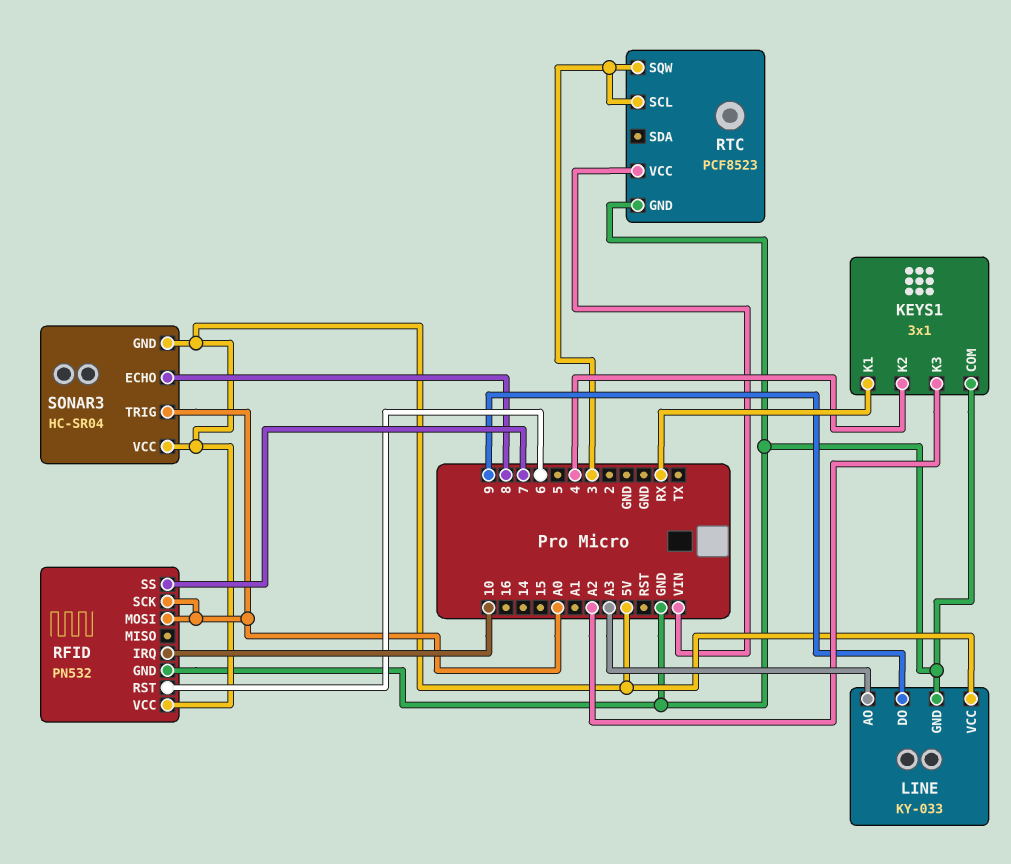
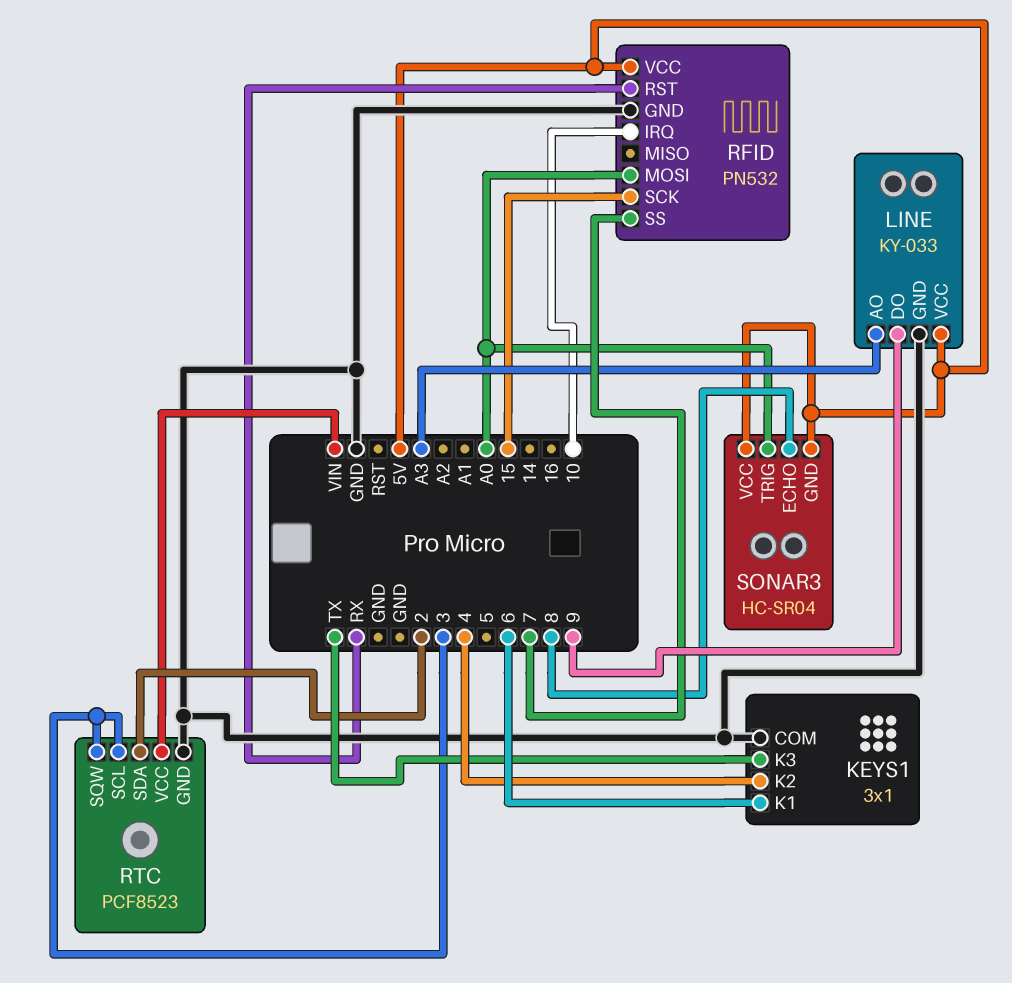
KEYS1 pin K1: RX -> 6
KEYS1 pin K3: A2 -> TX
RFID pin RST: 6 -> RX
RFID pin SCK: A0 -> 15
RTC pin SDA: none -> 2

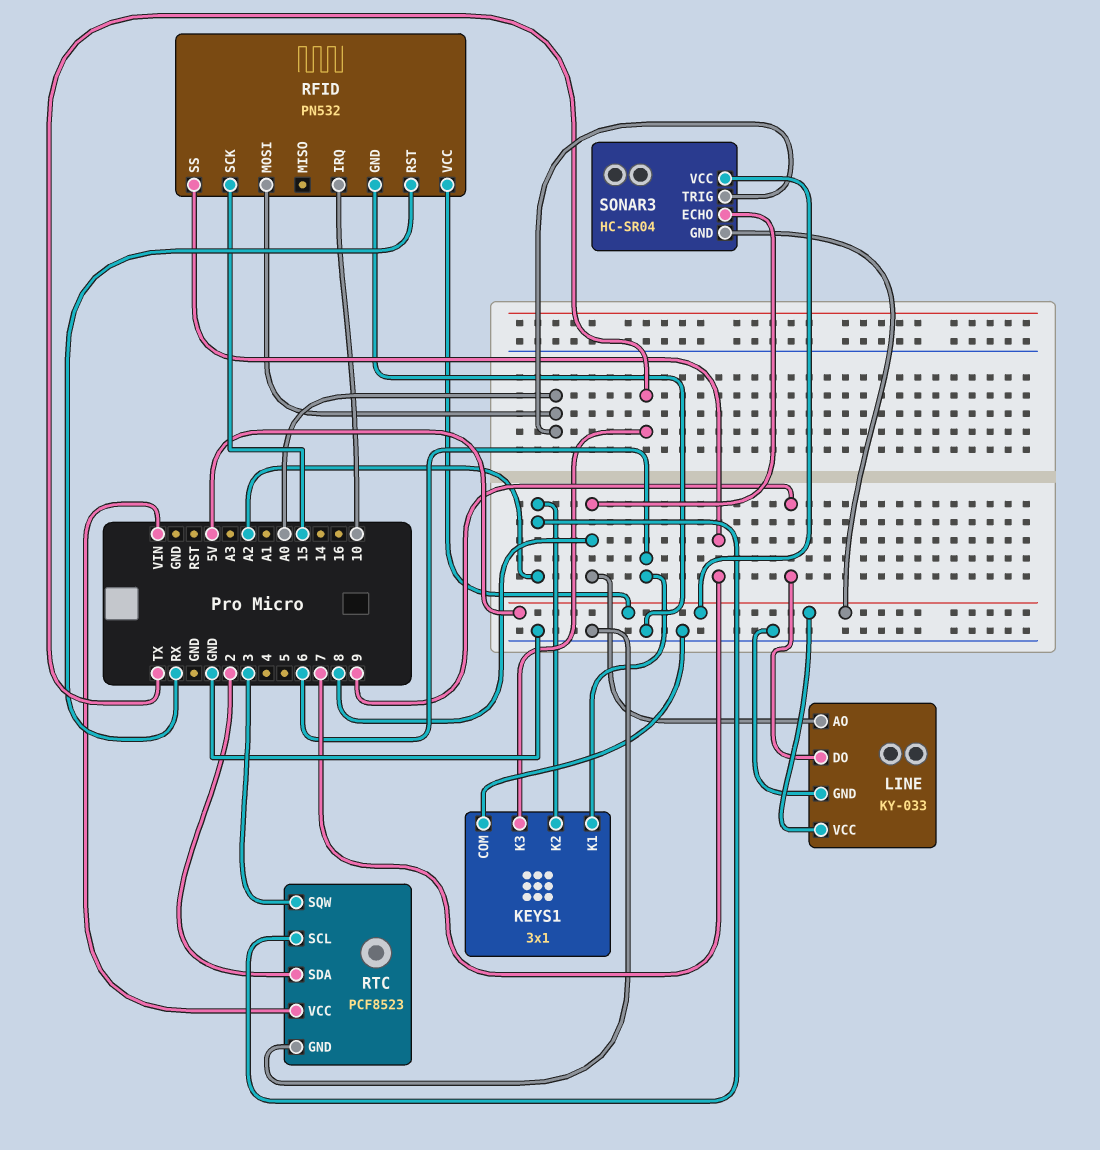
KEYS1 pin K2: 4 -> A2
LINE pin AO: A3 -> 8
RTC pin SCL: 3 -> A2

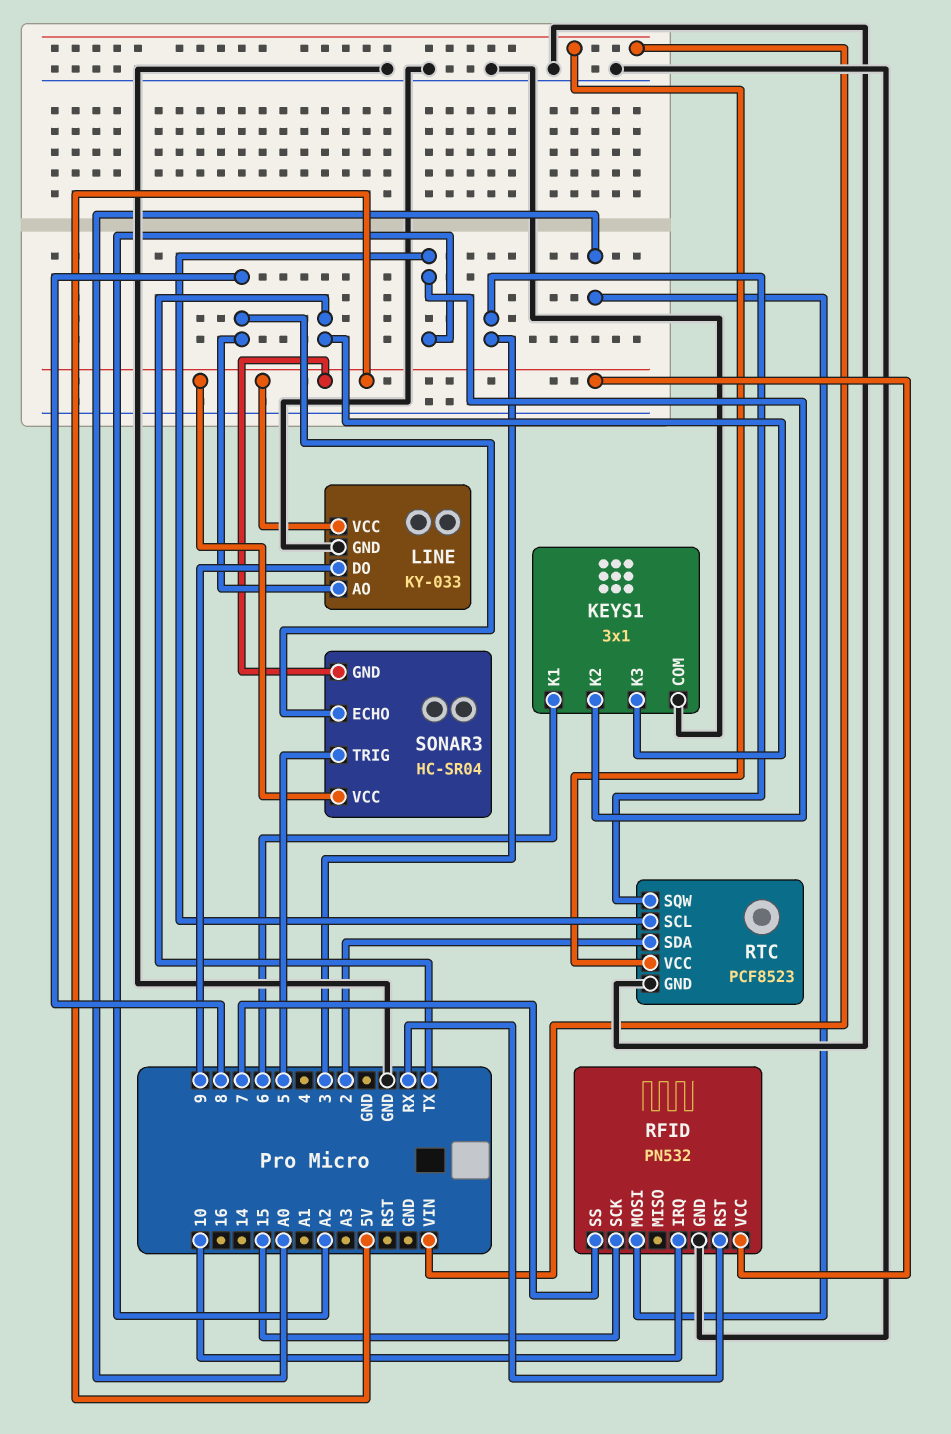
SONAR3 pin TRIG: A0 -> 5

